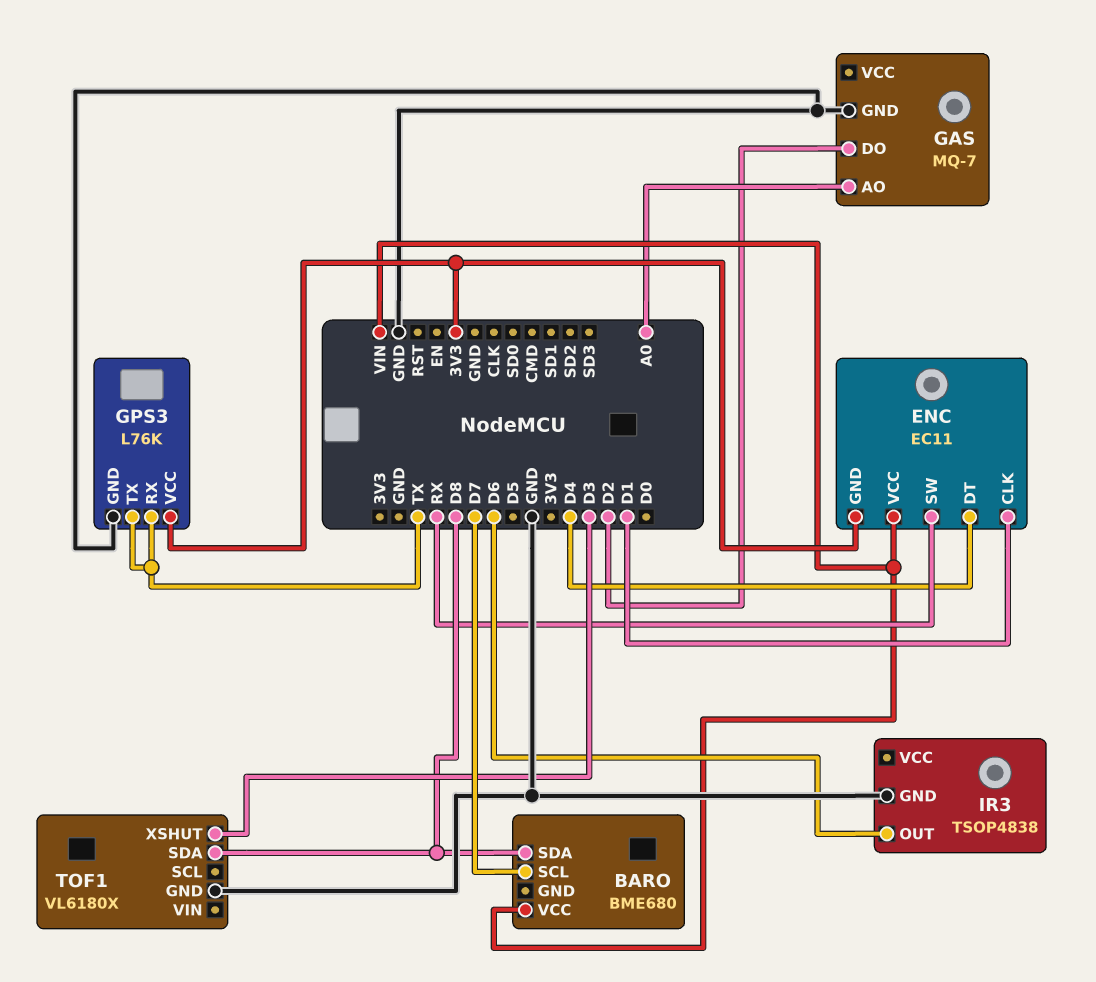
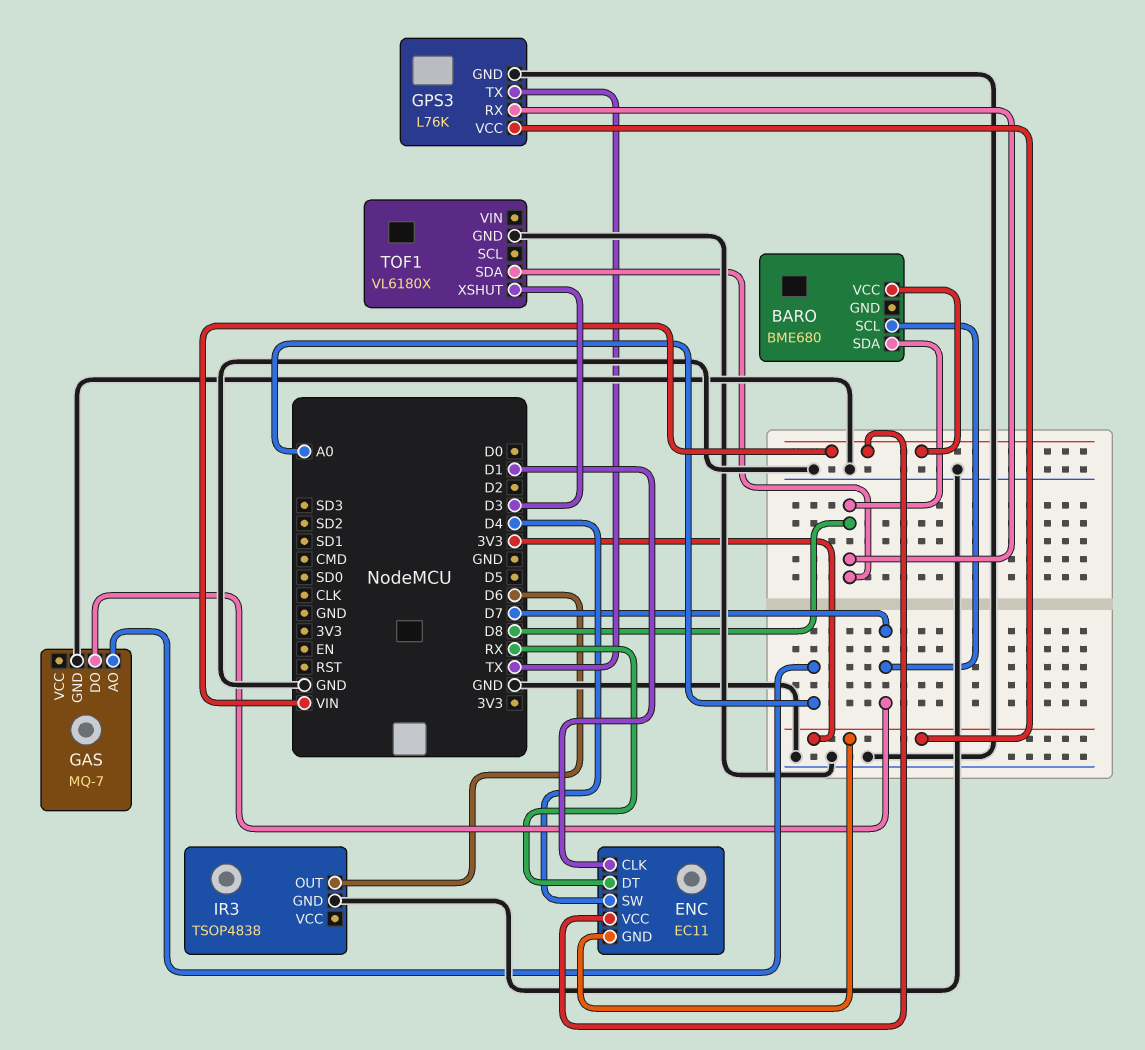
ENC pin DT: D4 -> RX
ENC pin SW: RX -> D4
GAS pin DO: D2 -> D7
GPS3 pin RX: TX -> D8

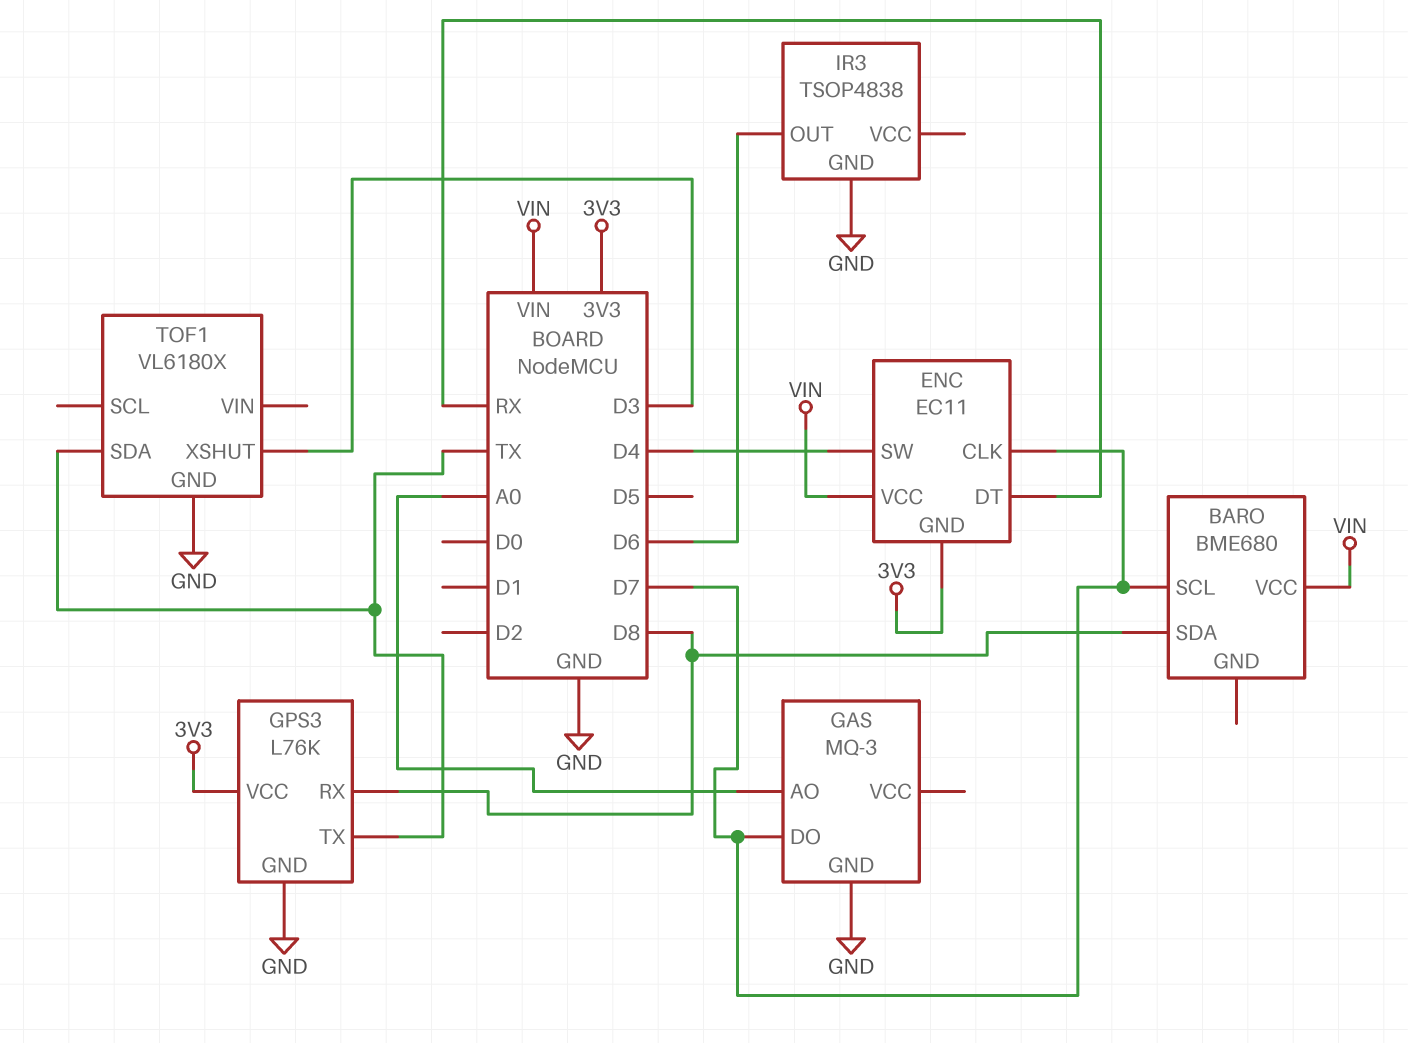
ENC pin CLK: D1 -> D7
GAS: MQ-7 -> MQ-3
TOF1 pin SDA: D8 -> TX

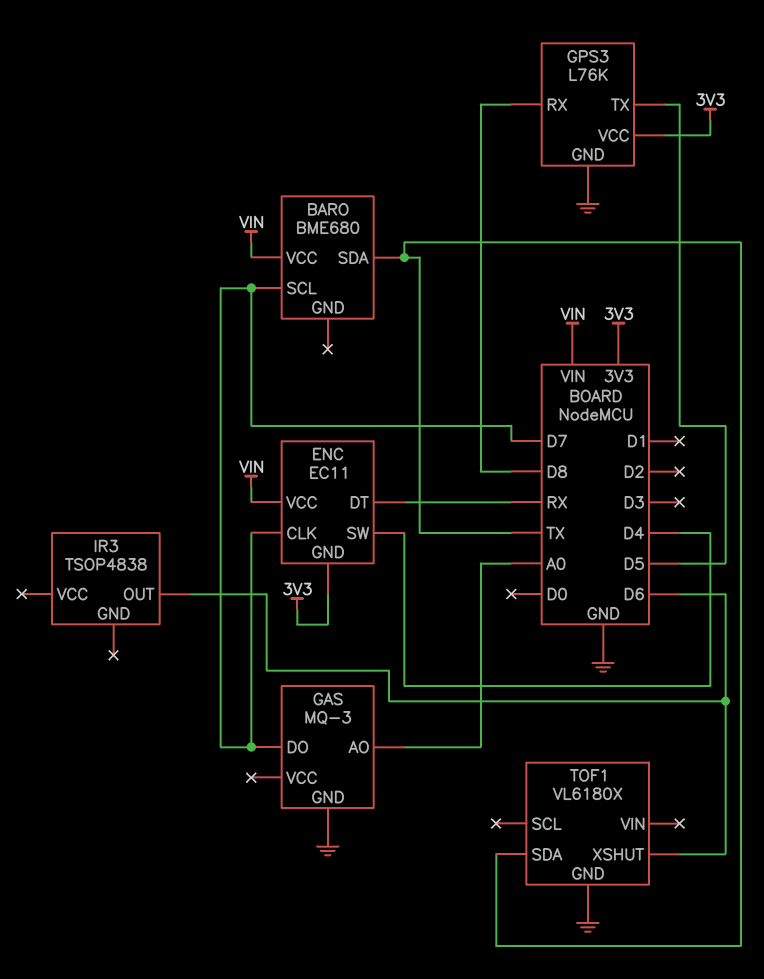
BARO pin SDA: D8 -> TX
GPS3 pin TX: TX -> D5
IR3 pin GND: GND -> none
TOF1 pin XSHUT: D3 -> D6

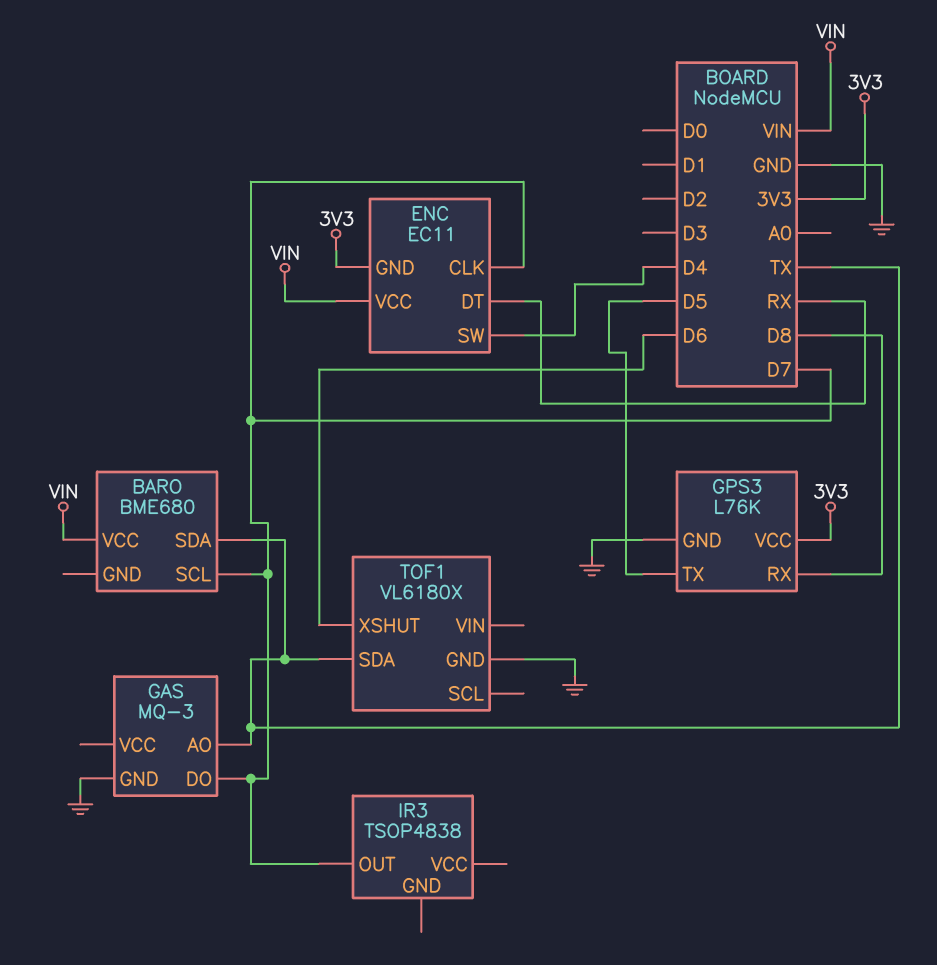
GAS pin AO: A0 -> TX
IR3 pin OUT: D6 -> D7

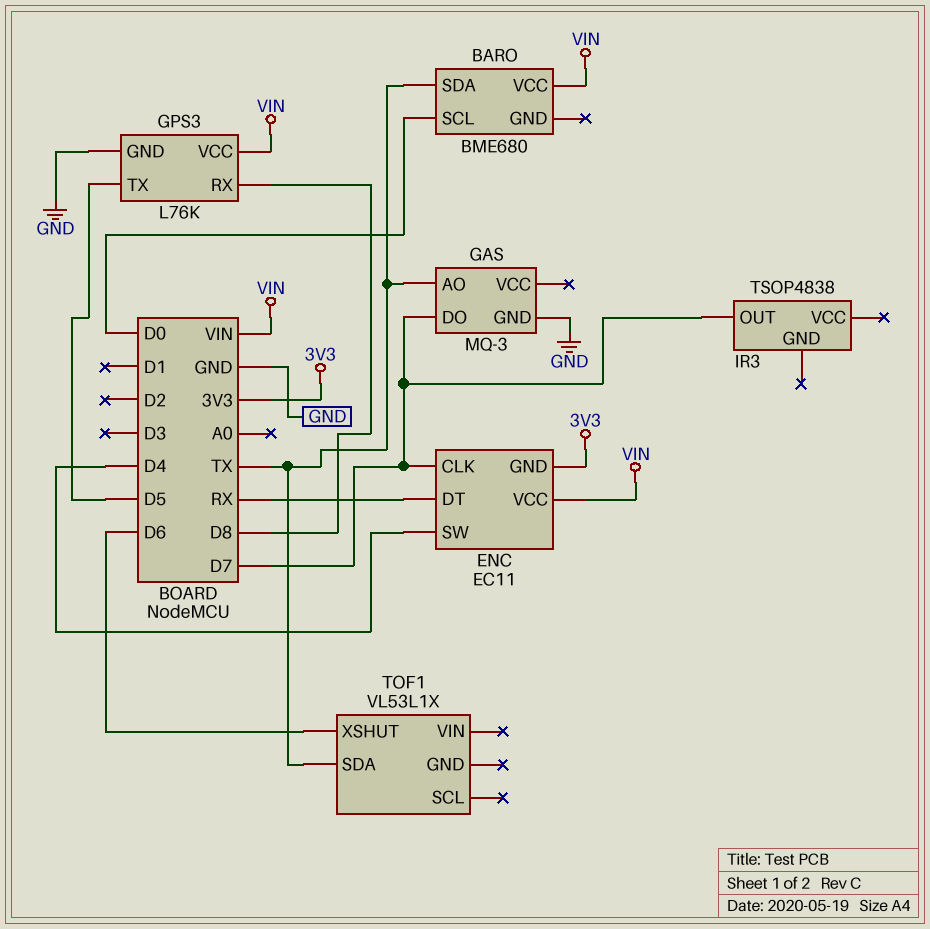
BARO pin SCL: D7 -> D0
GPS3 pin VCC: 3V3 -> VIN
TOF1: VL6180X -> VL53L1X
TOF1 pin GND: GND -> none

